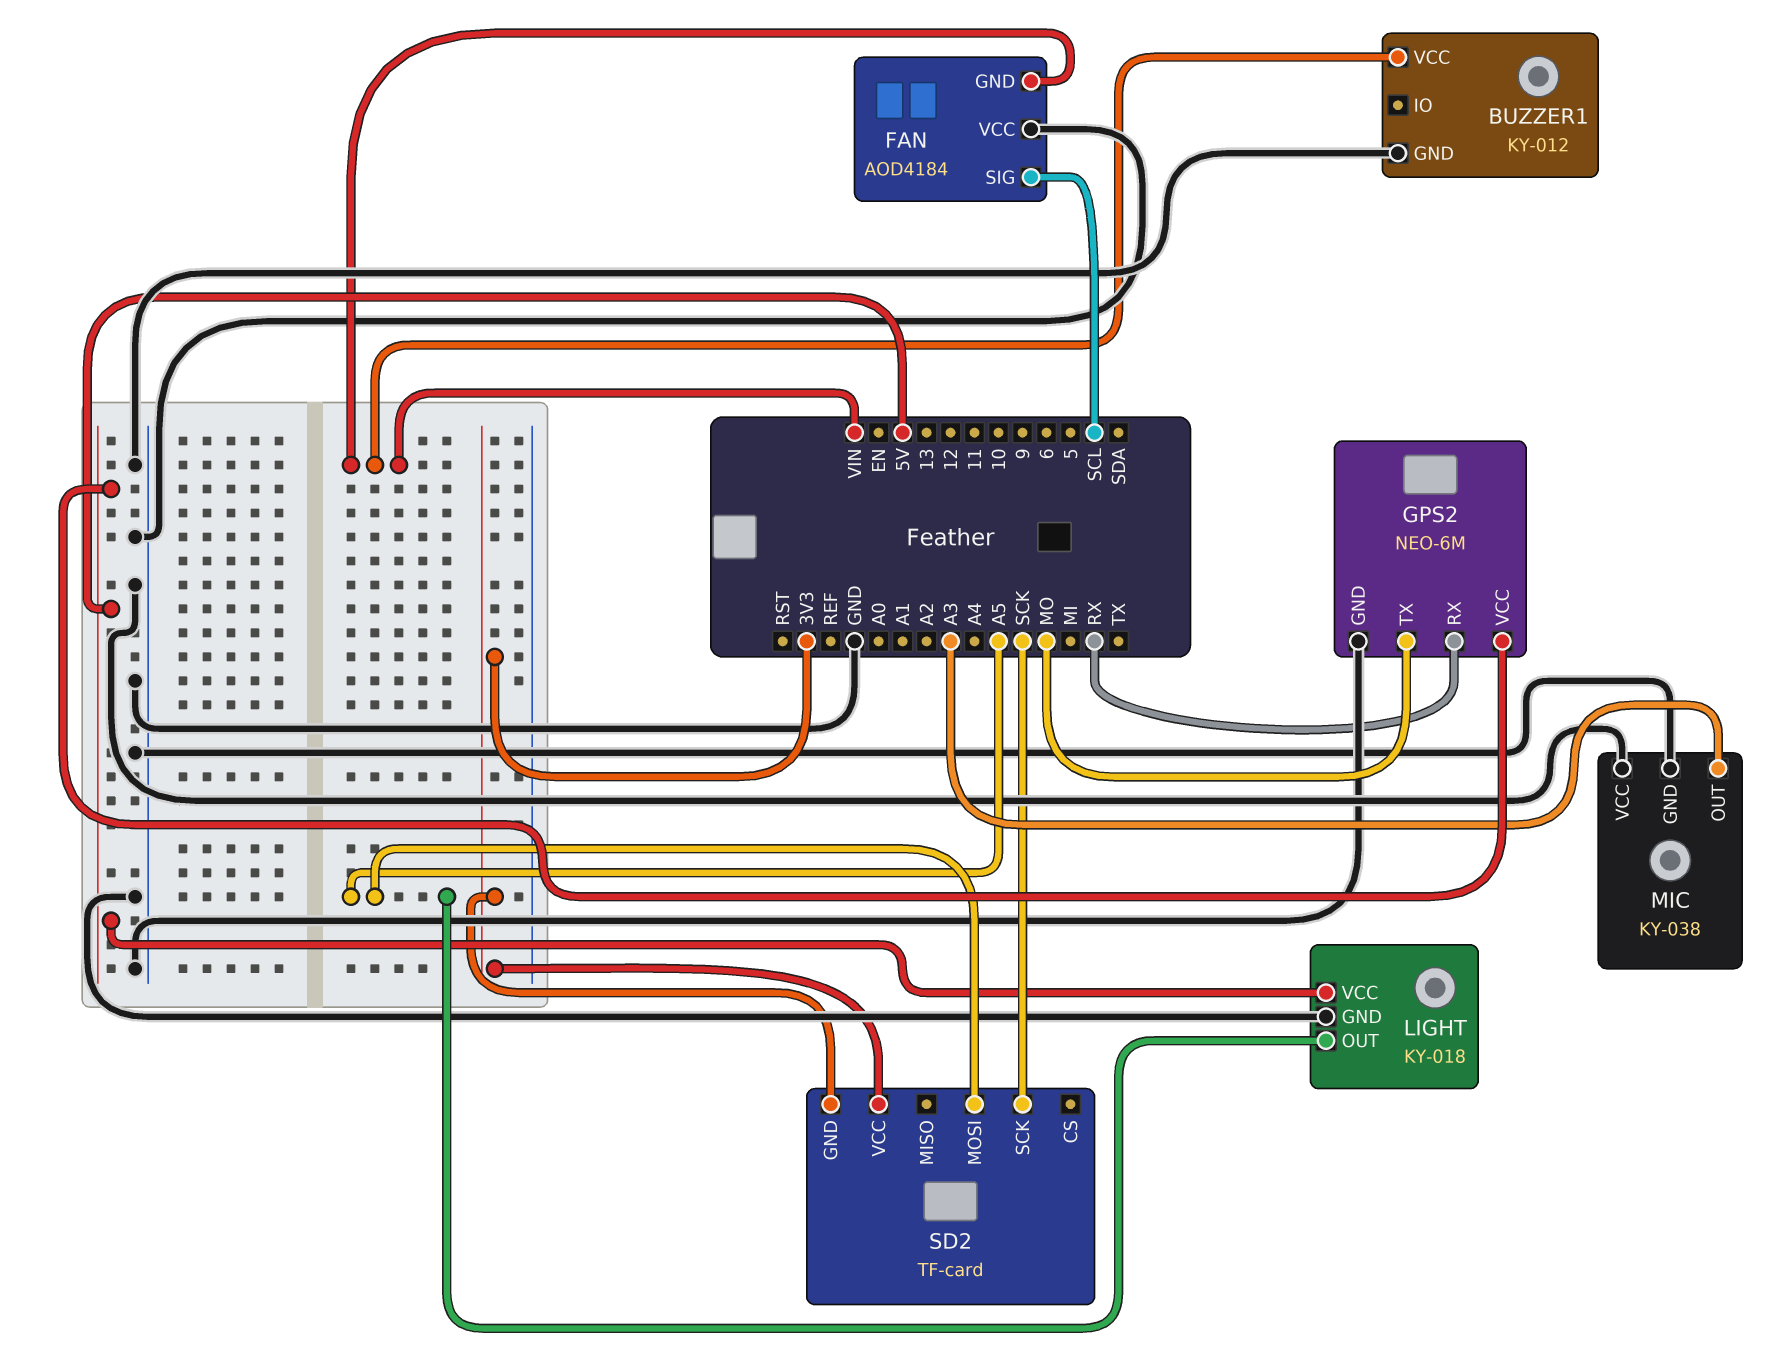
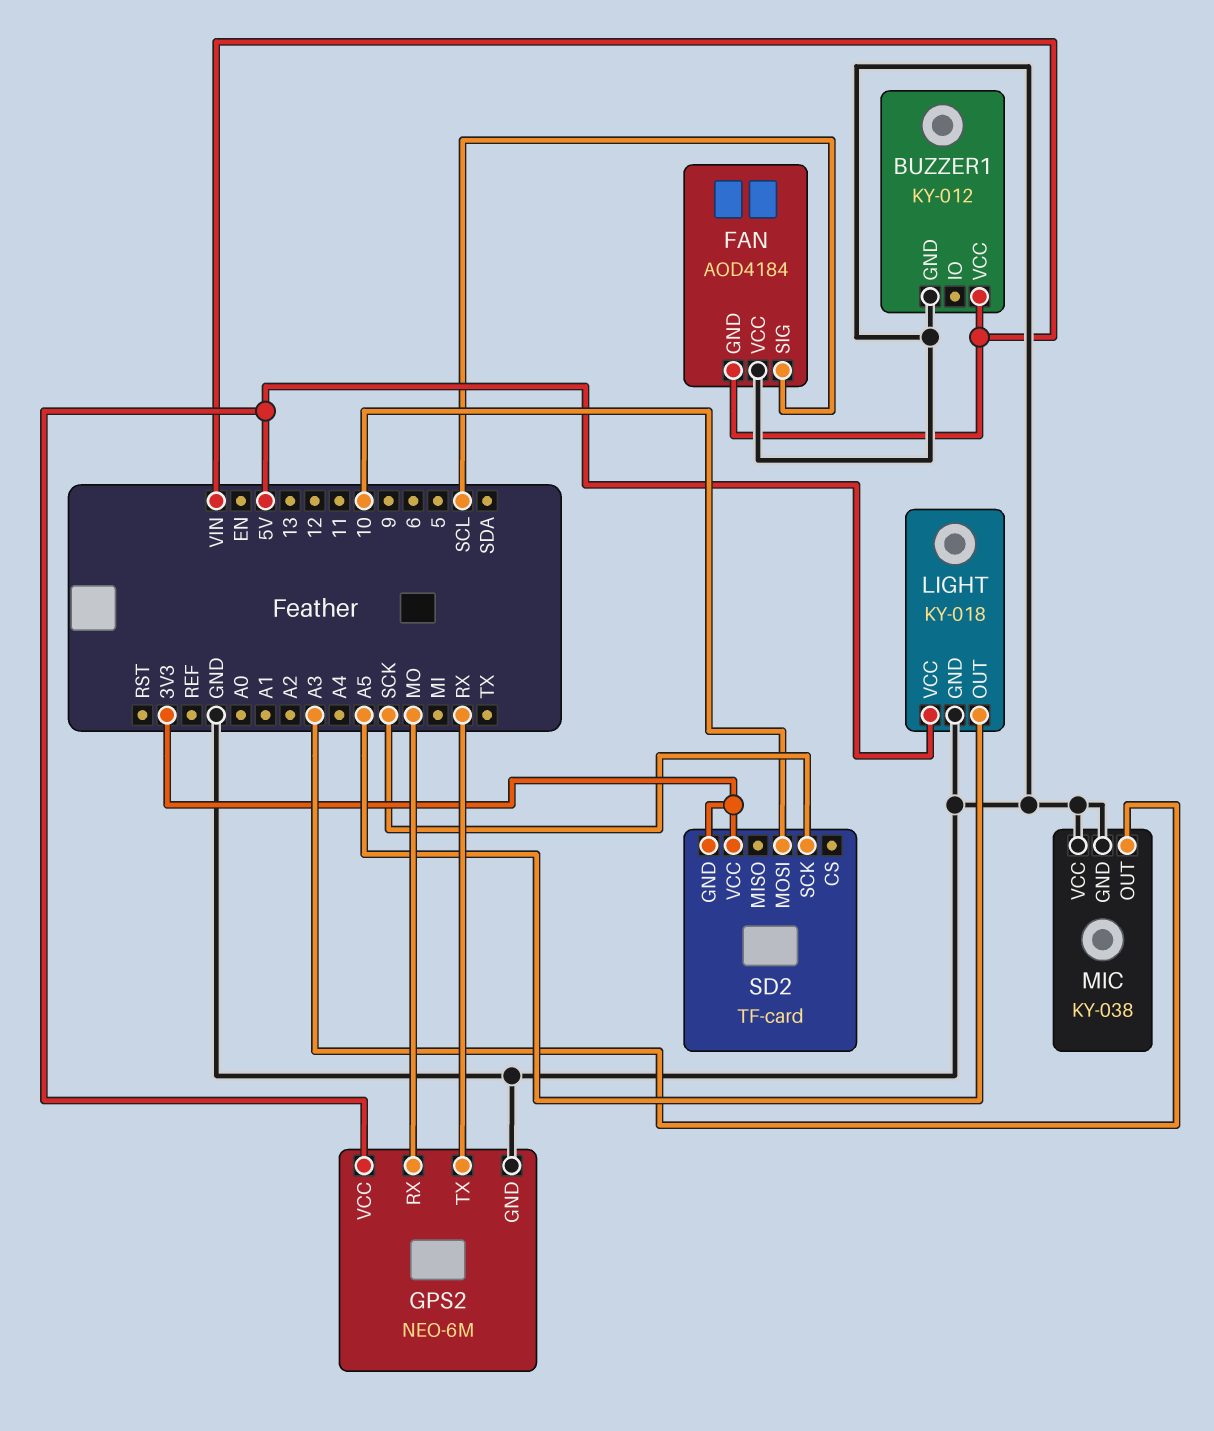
GPS2 pin RX: RX -> MO
GPS2 pin TX: MO -> RX
SD2 pin MOSI: A5 -> 10

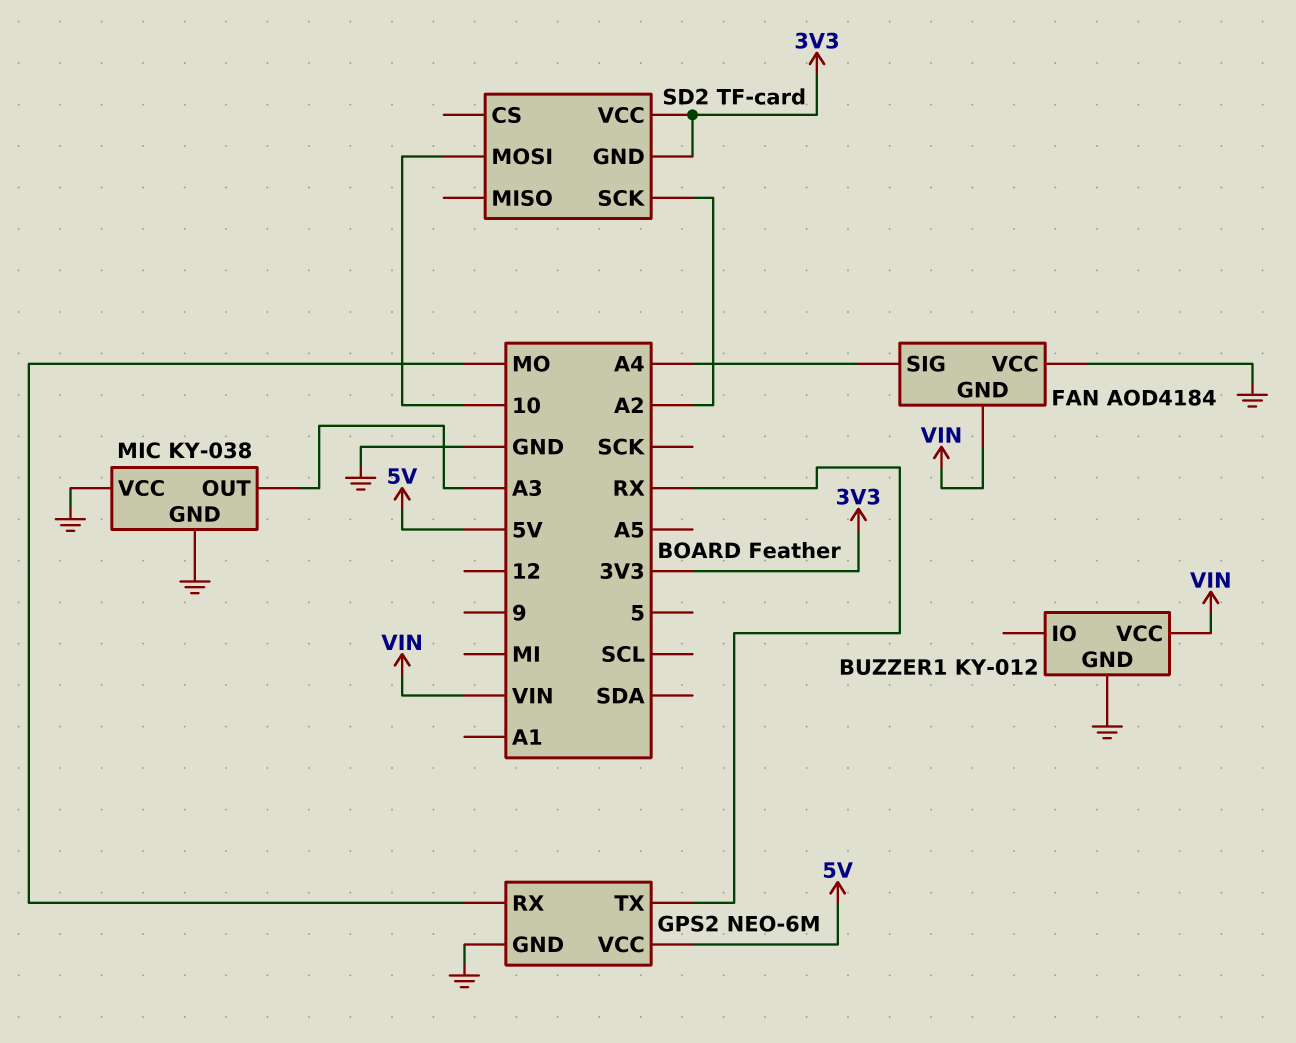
FAN pin SIG: SCL -> A4
LIGHT: KY-018 -> none
LIGHT pin GND: GND -> none
LIGHT pin OUT: A5 -> none
LIGHT pin VCC: 5V -> none
SD2 pin SCK: SCK -> A2

